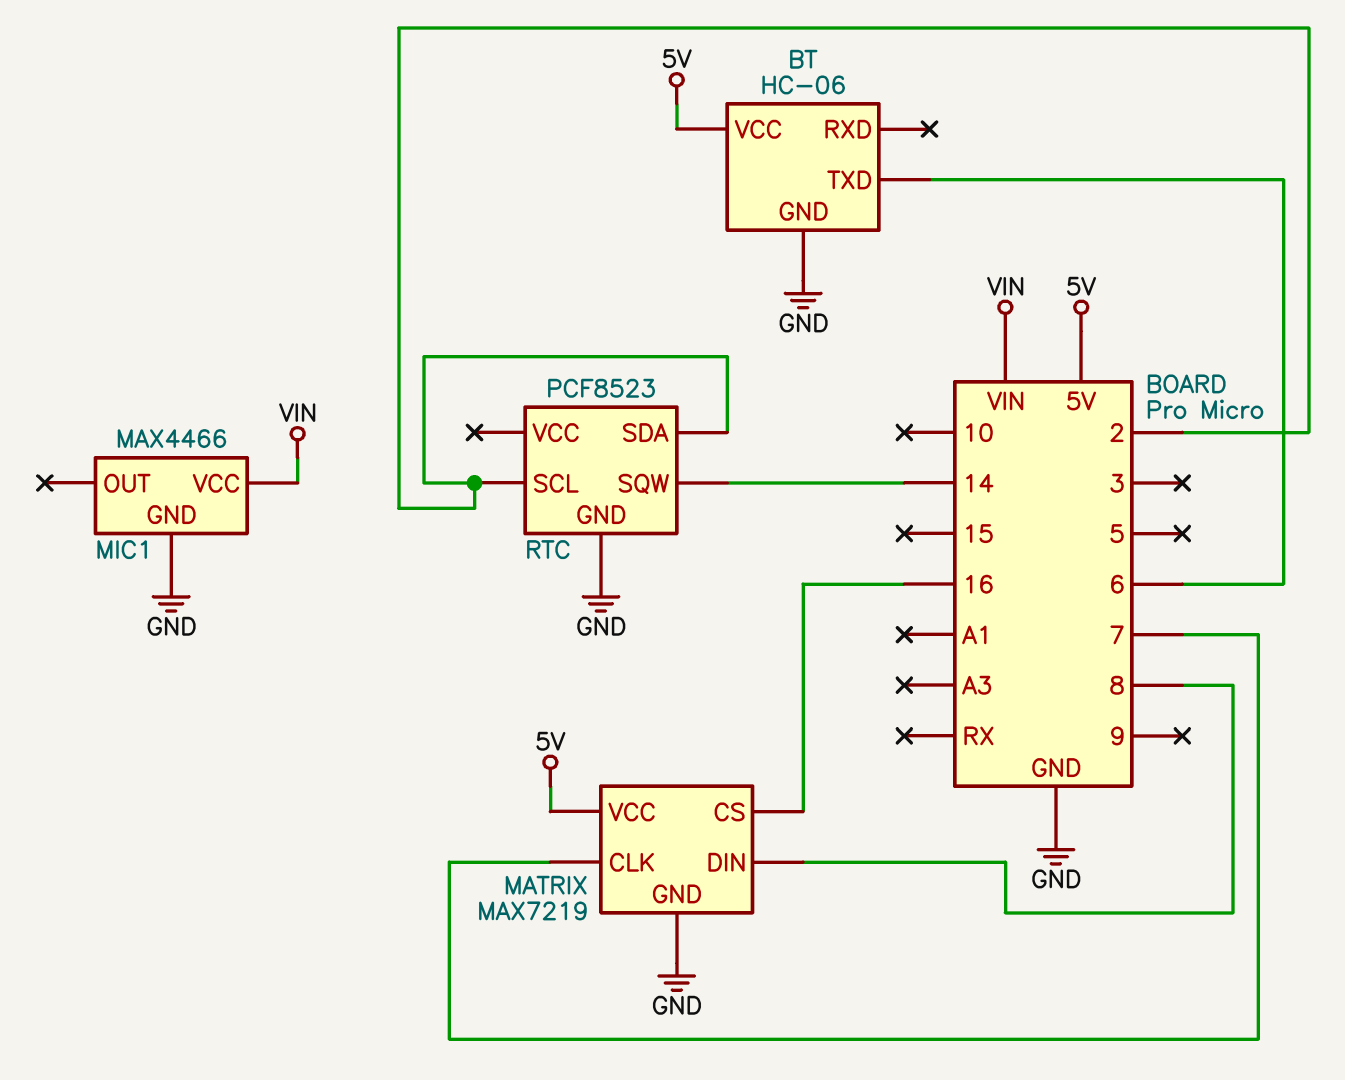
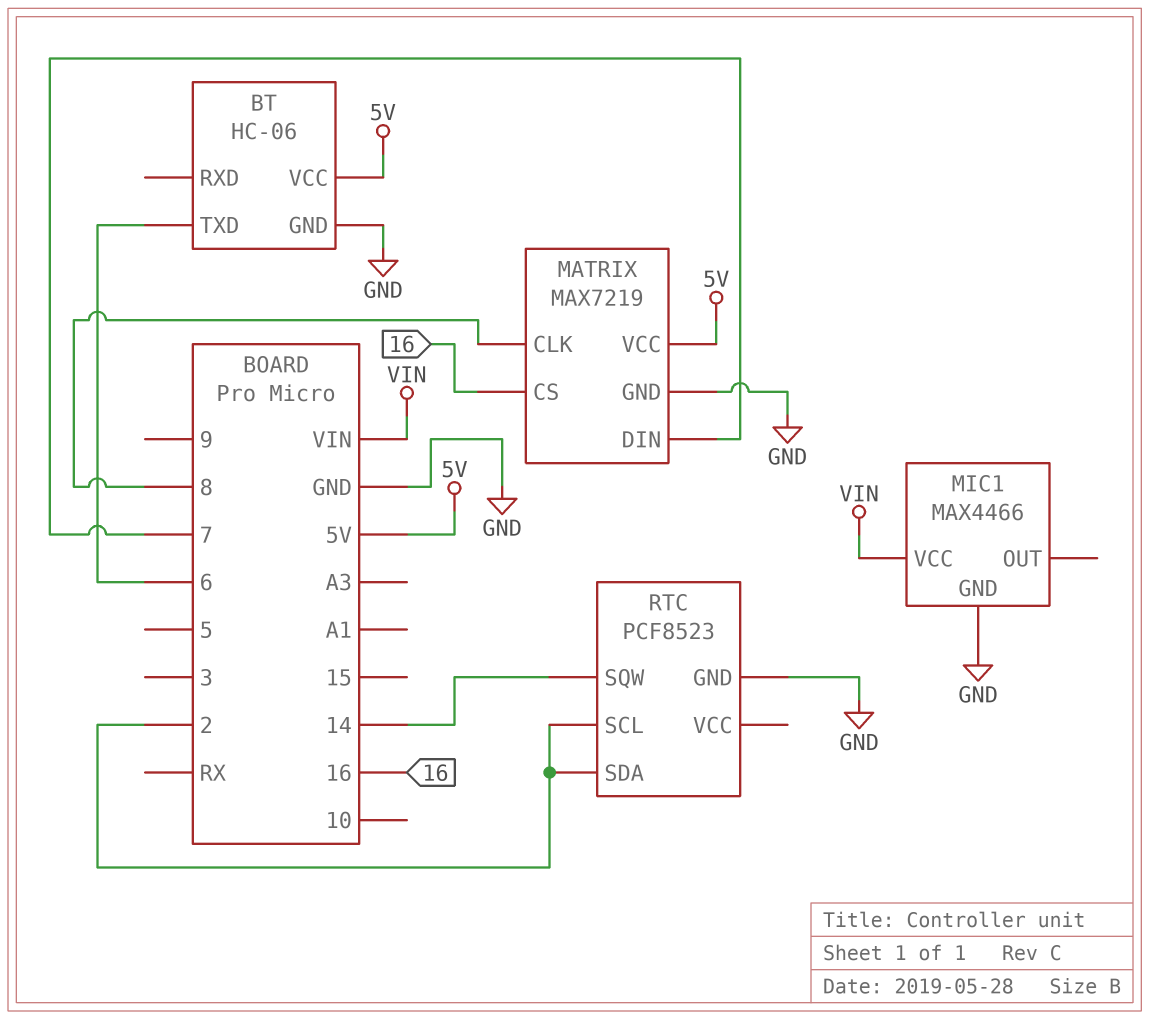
MATRIX pin CLK: 7 -> 8
MATRIX pin DIN: 8 -> 7

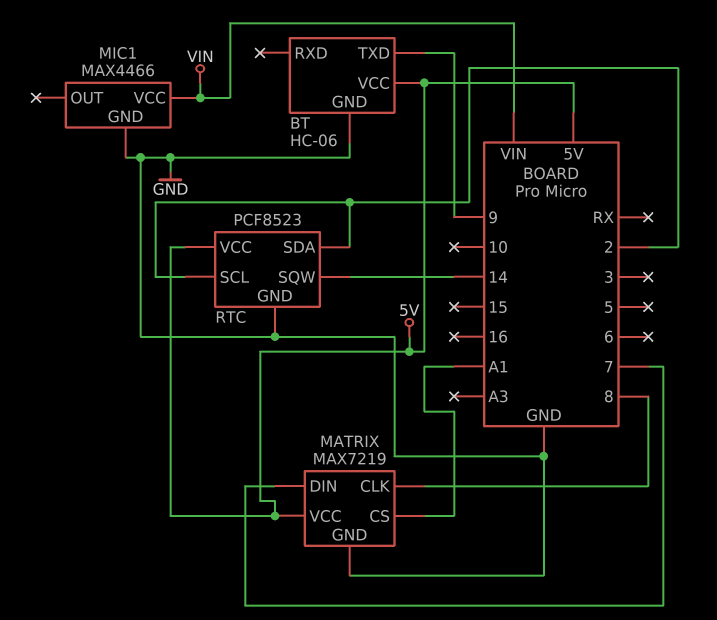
BT pin TXD: 6 -> 9
MATRIX pin CS: 16 -> A1
RTC pin VCC: none -> 5V

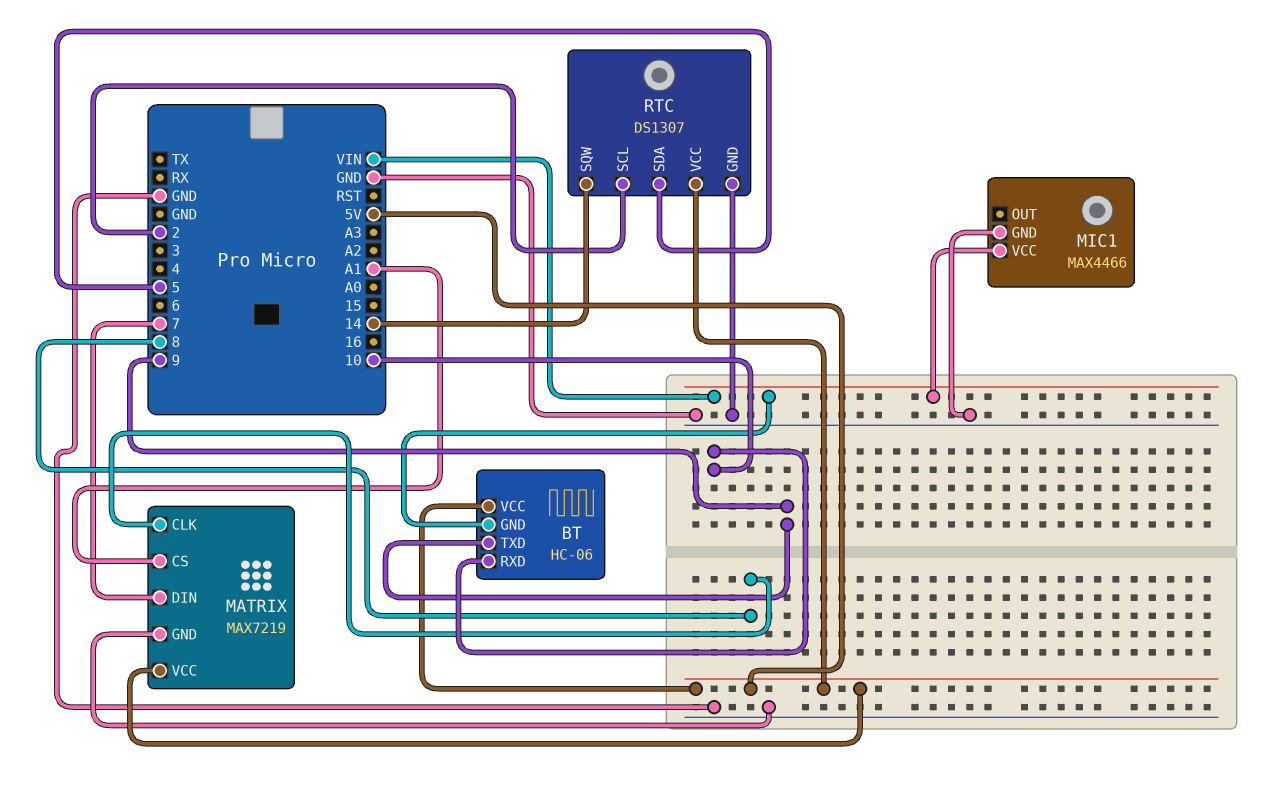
BT pin GND: GND -> VIN
BT pin RXD: none -> 10
RTC: PCF8523 -> DS1307
RTC pin SDA: 2 -> 5

